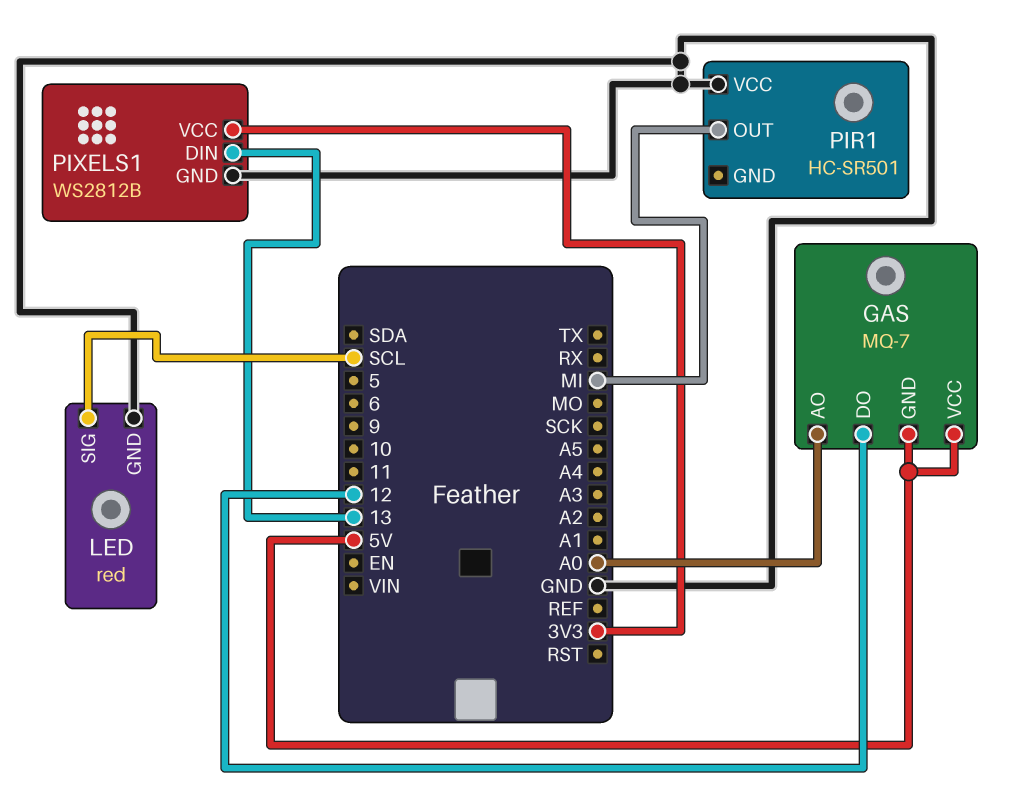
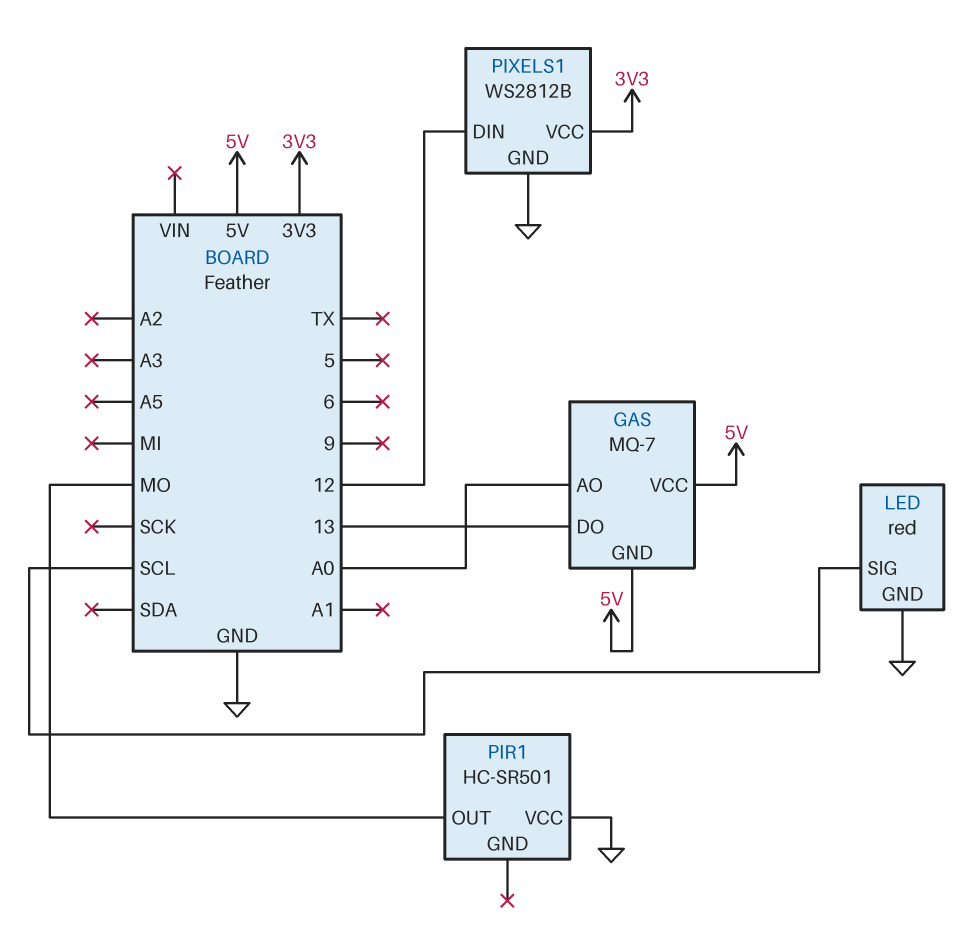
GAS pin DO: 12 -> 13
PIR1 pin OUT: MI -> MO
PIXELS1 pin DIN: 13 -> 12

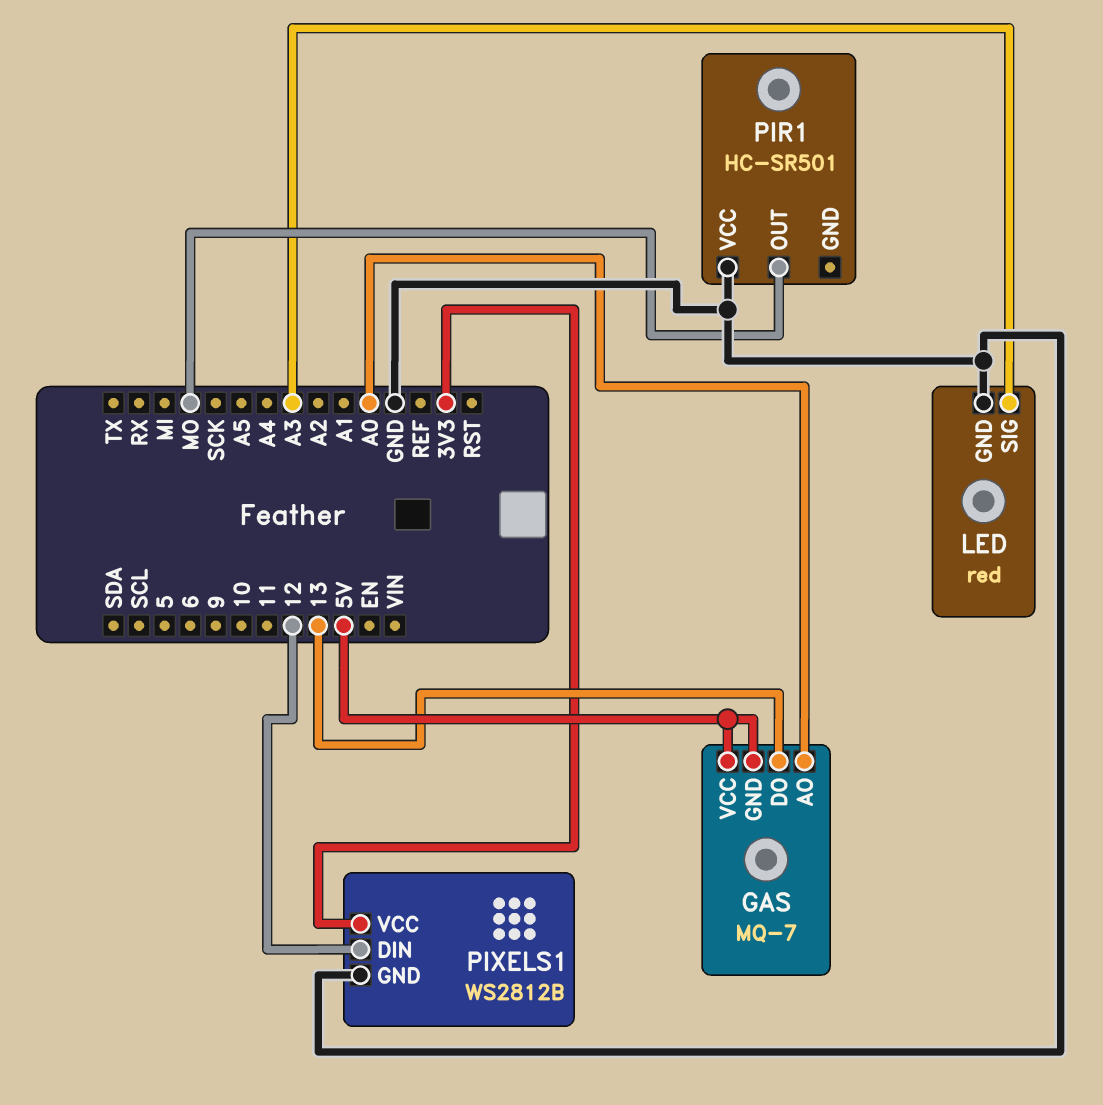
LED pin SIG: SCL -> A3

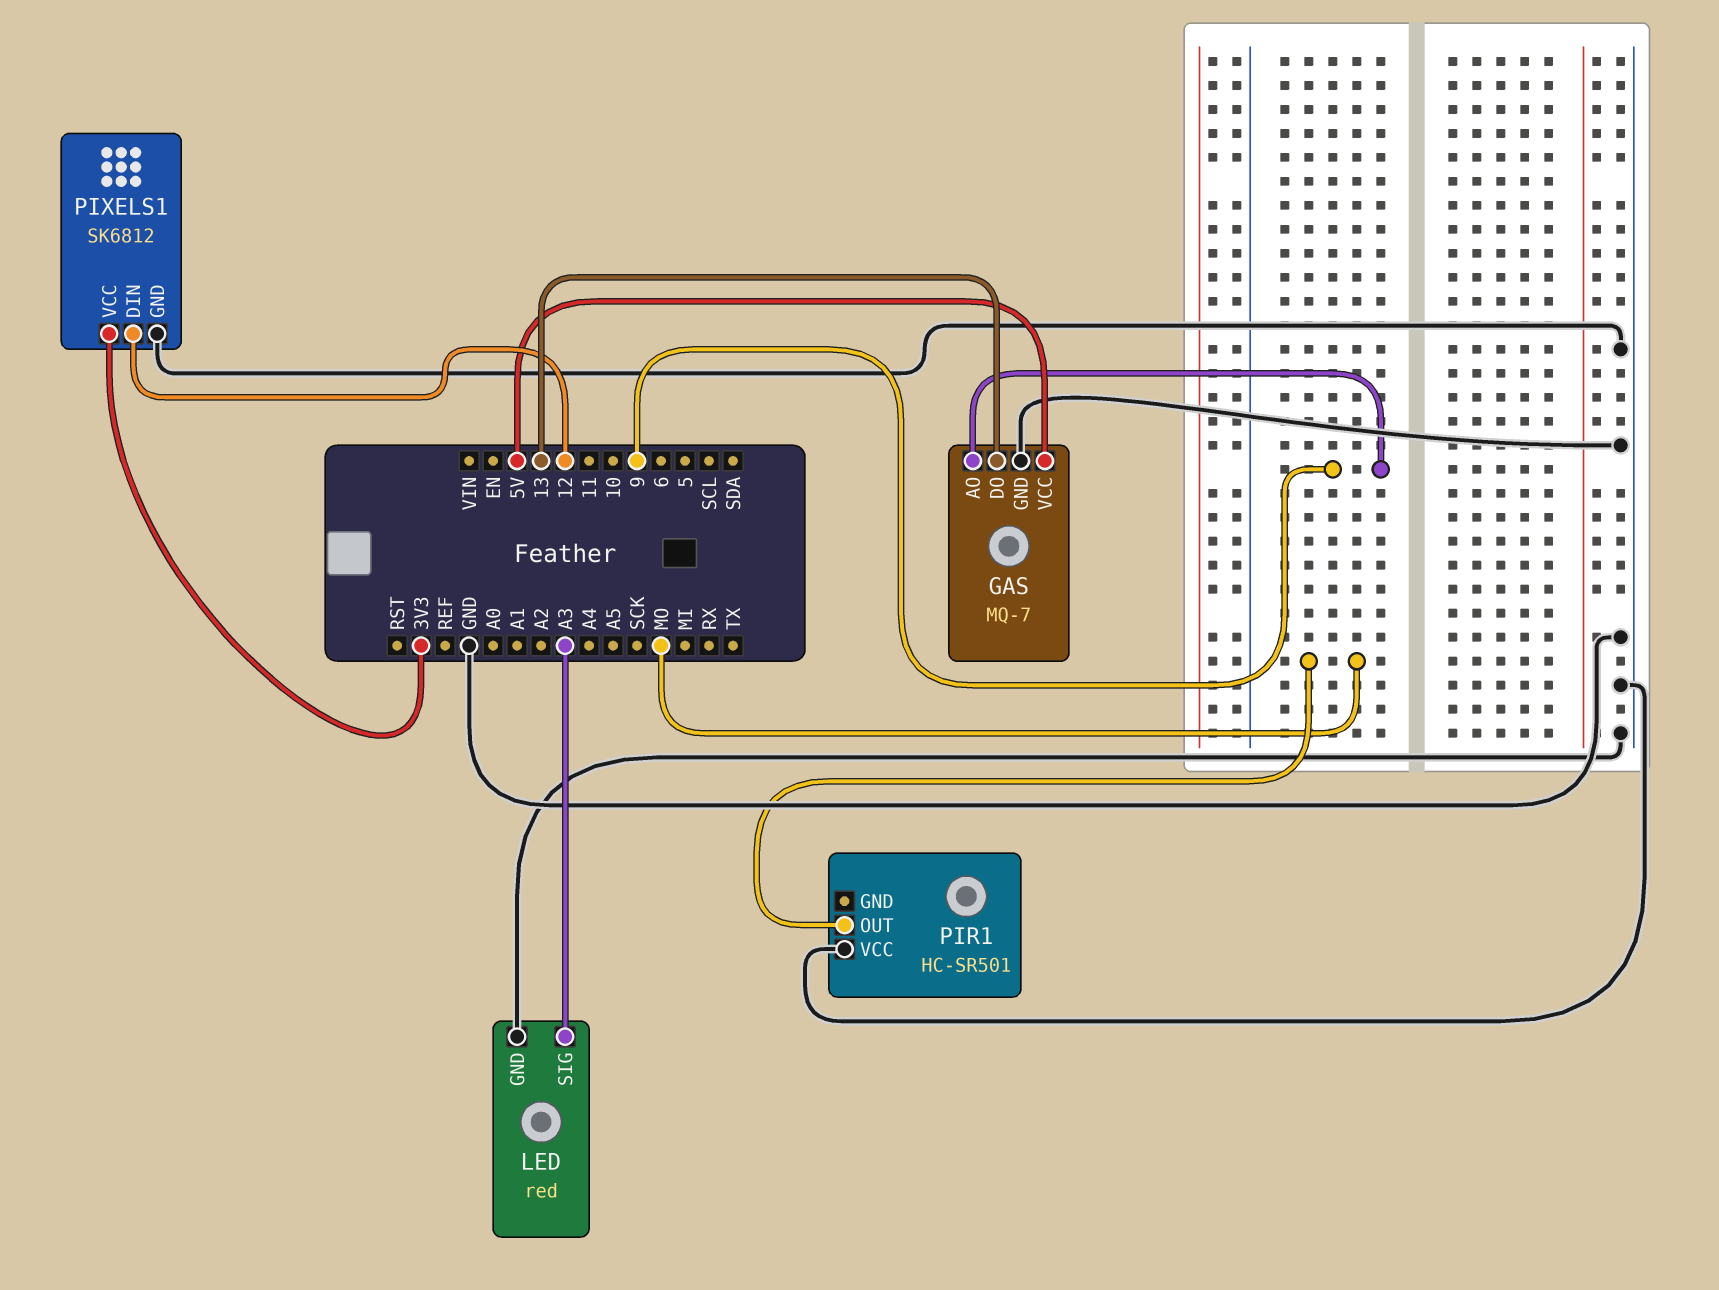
GAS pin AO: A0 -> 9
GAS pin GND: 5V -> GND
PIXELS1: WS2812B -> SK6812

